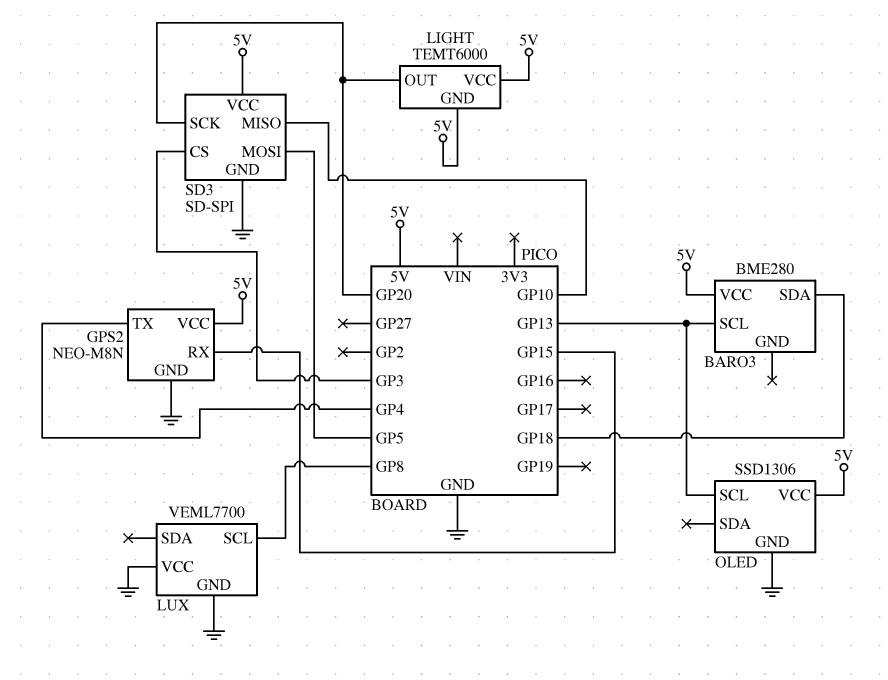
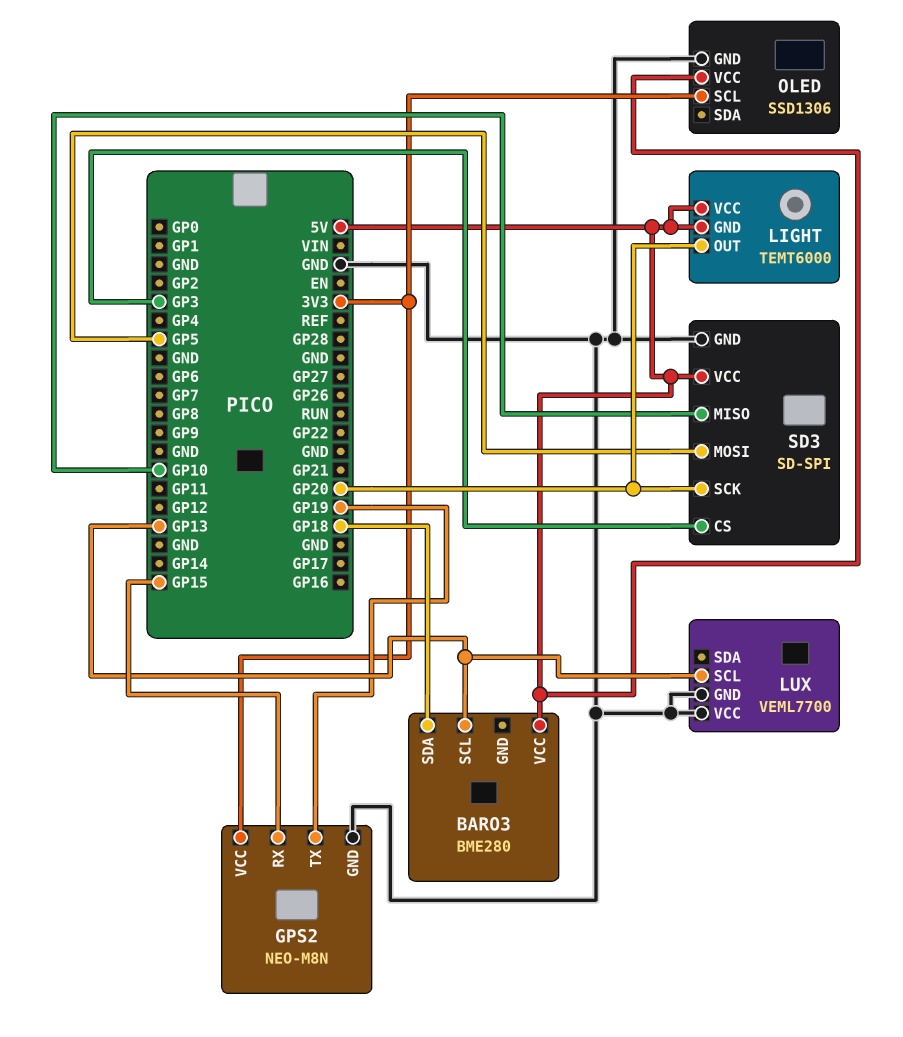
GPS2 pin TX: GP4 -> GP19
GPS2 pin VCC: 5V -> 3V3
LUX pin SCL: GP8 -> GP13
OLED pin SCL: GP13 -> 3V3

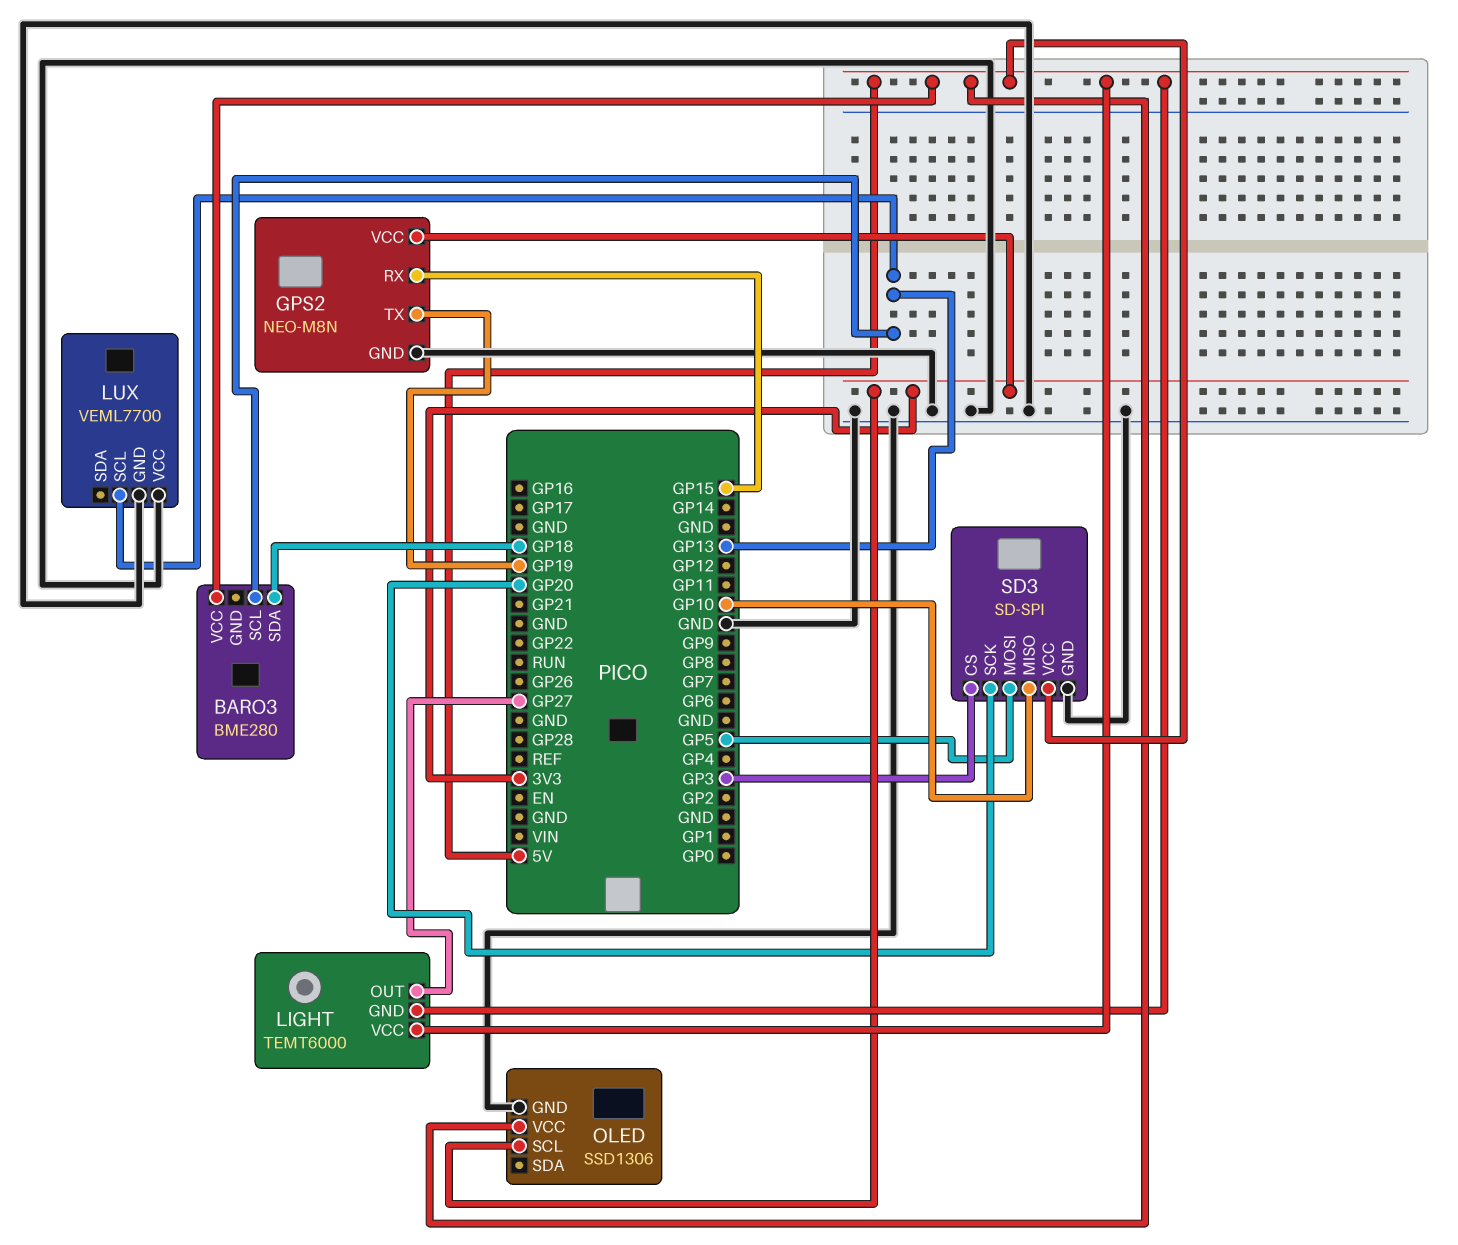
LIGHT pin OUT: GP20 -> GP27

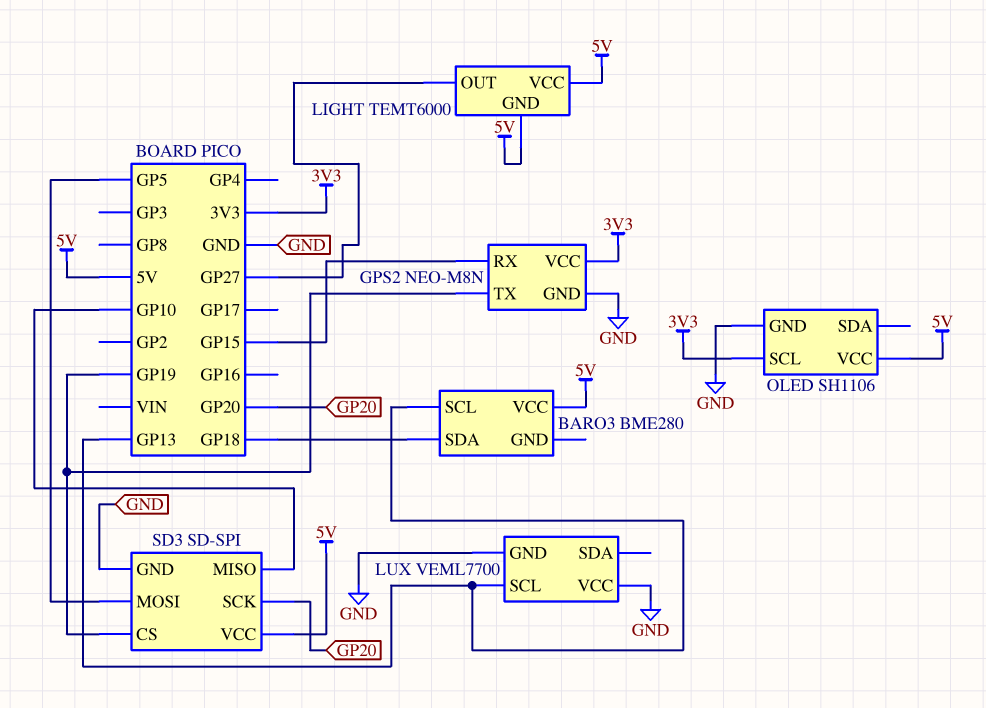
OLED: SSD1306 -> SH1106
SD3 pin CS: GP3 -> GP19

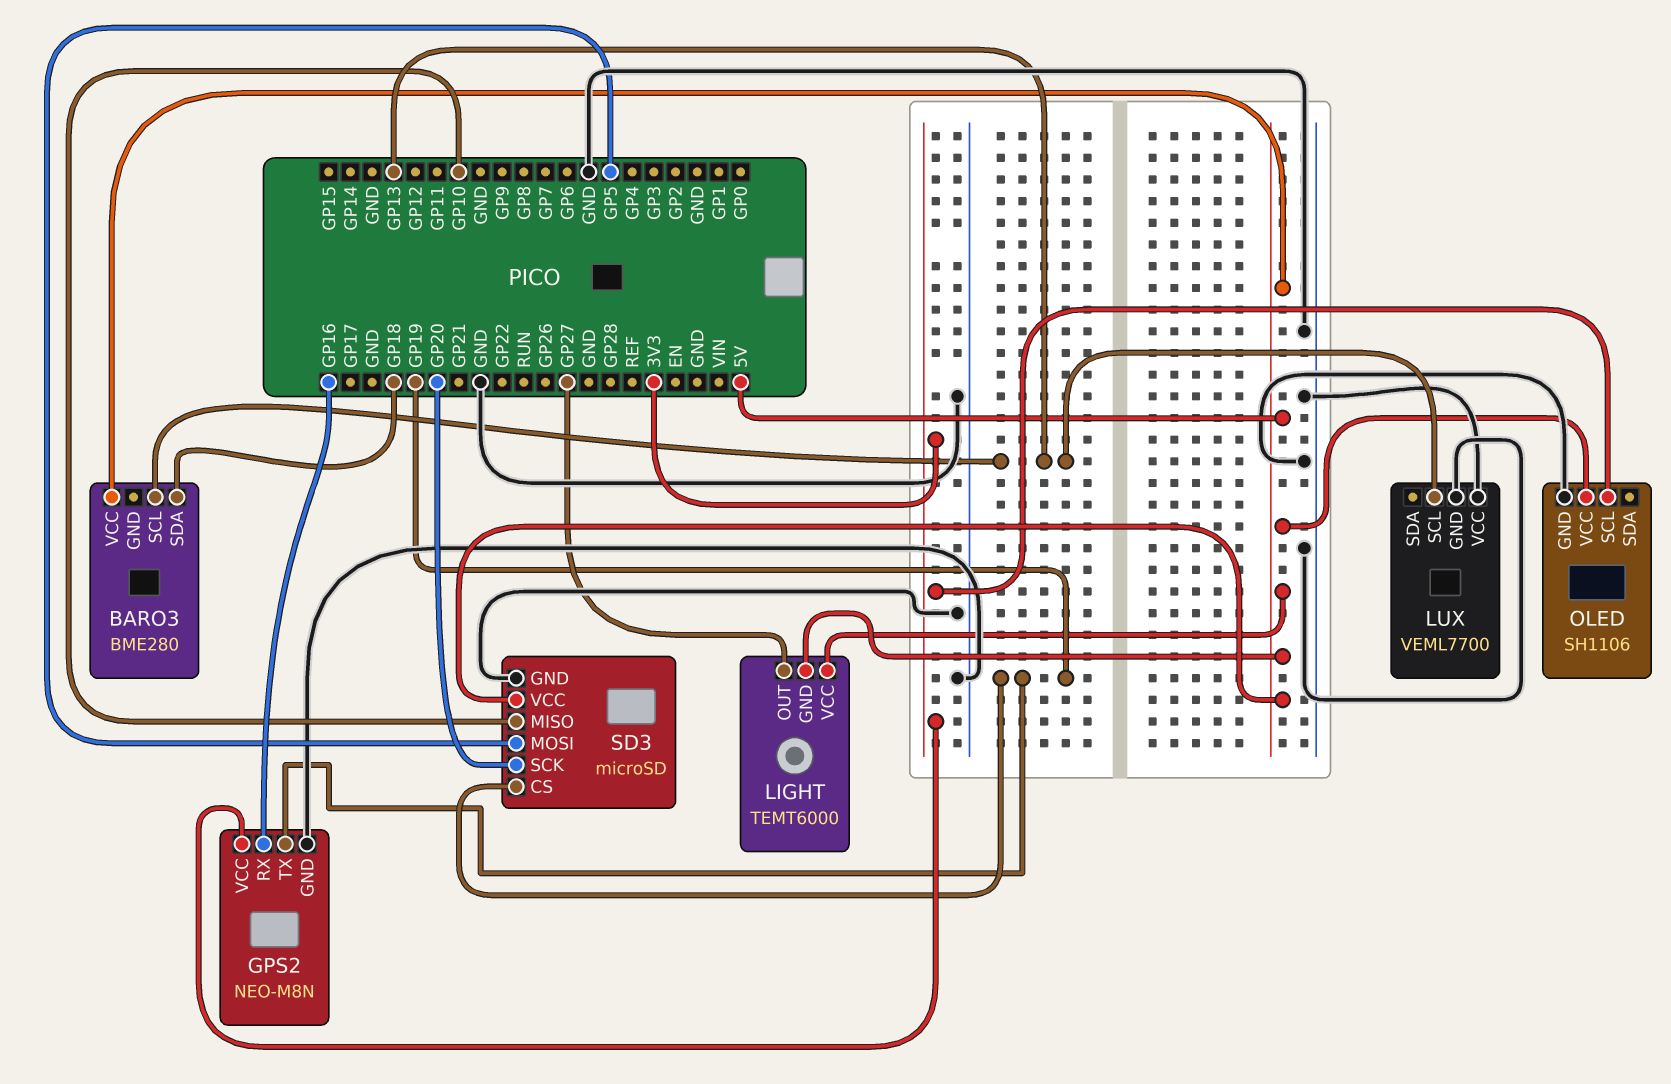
GPS2 pin RX: GP15 -> GP16
SD3: SD-SPI -> microSD

